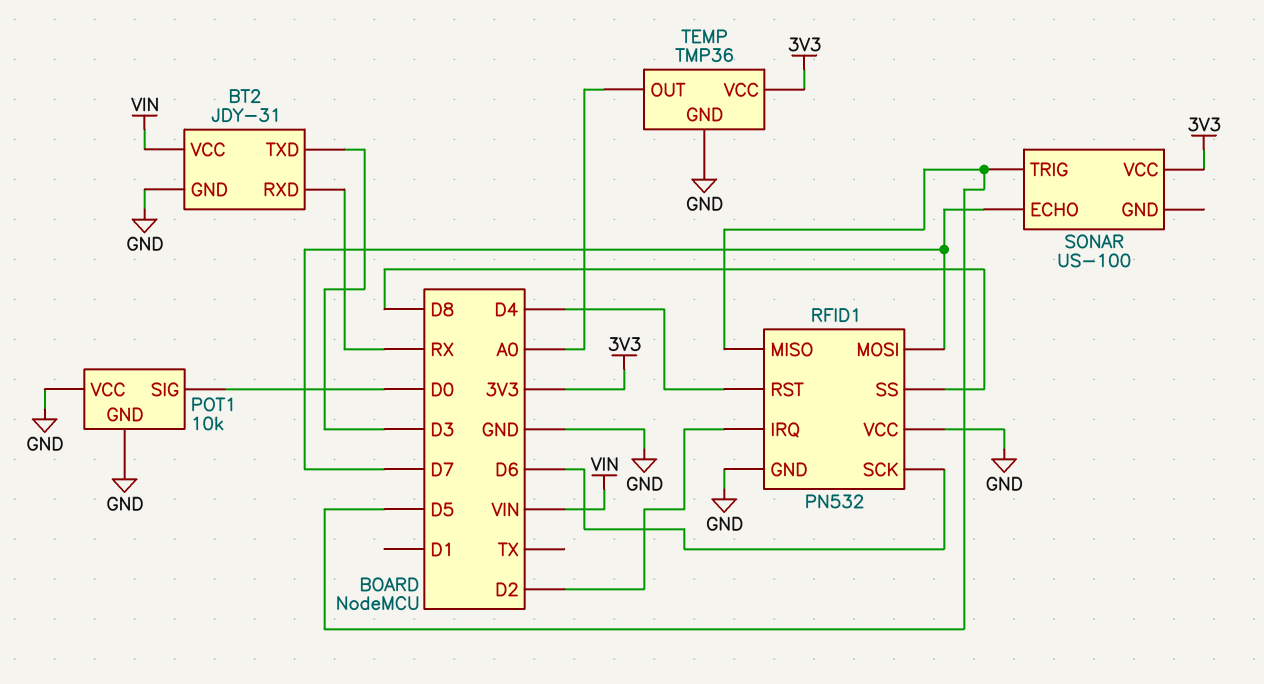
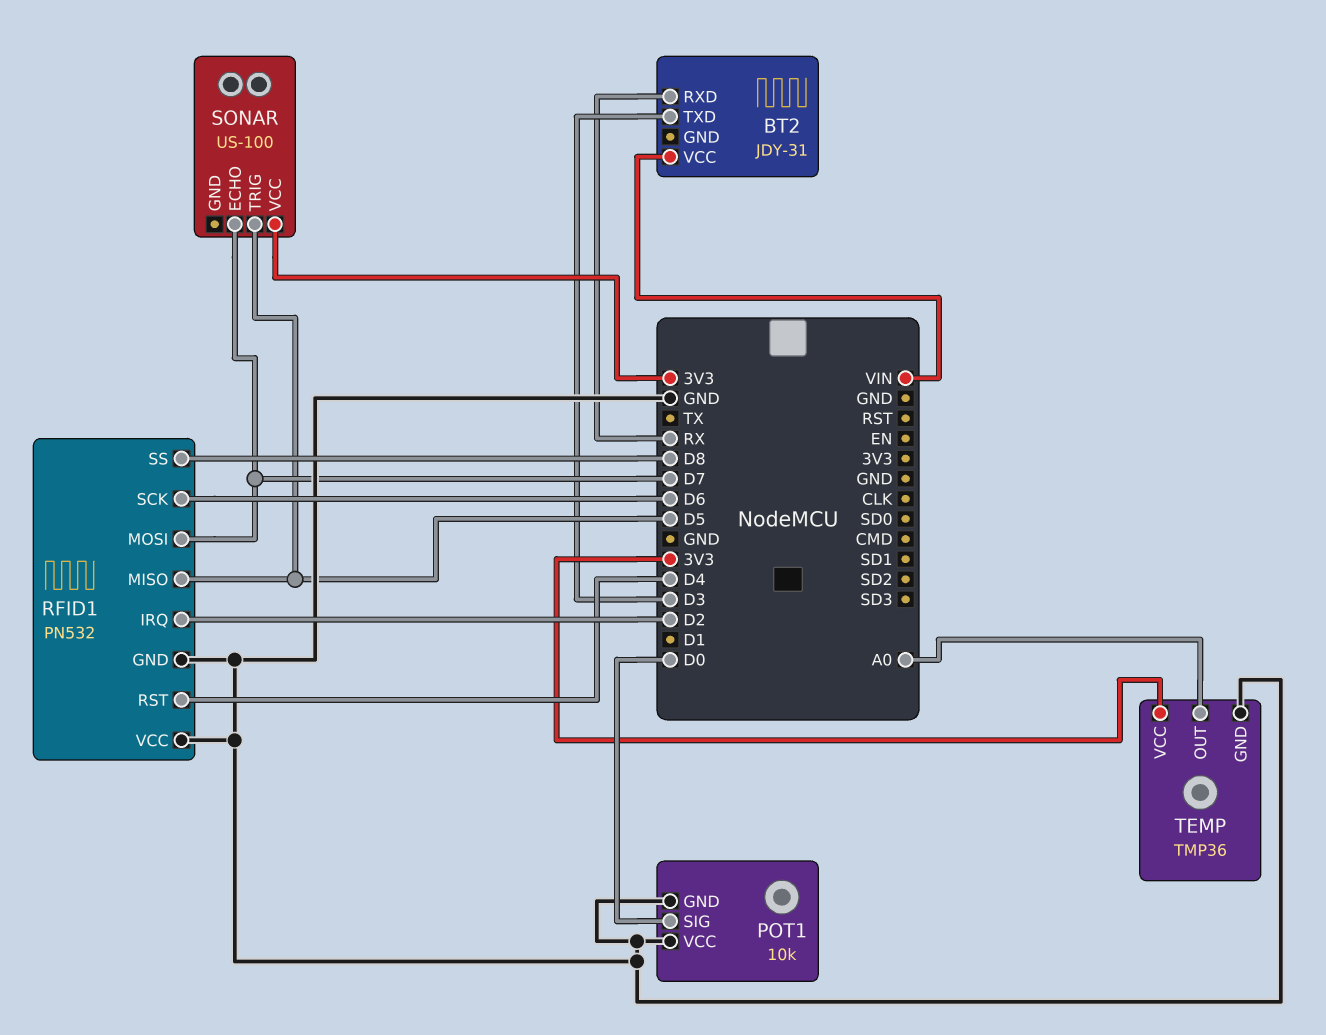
BT2 pin GND: GND -> none

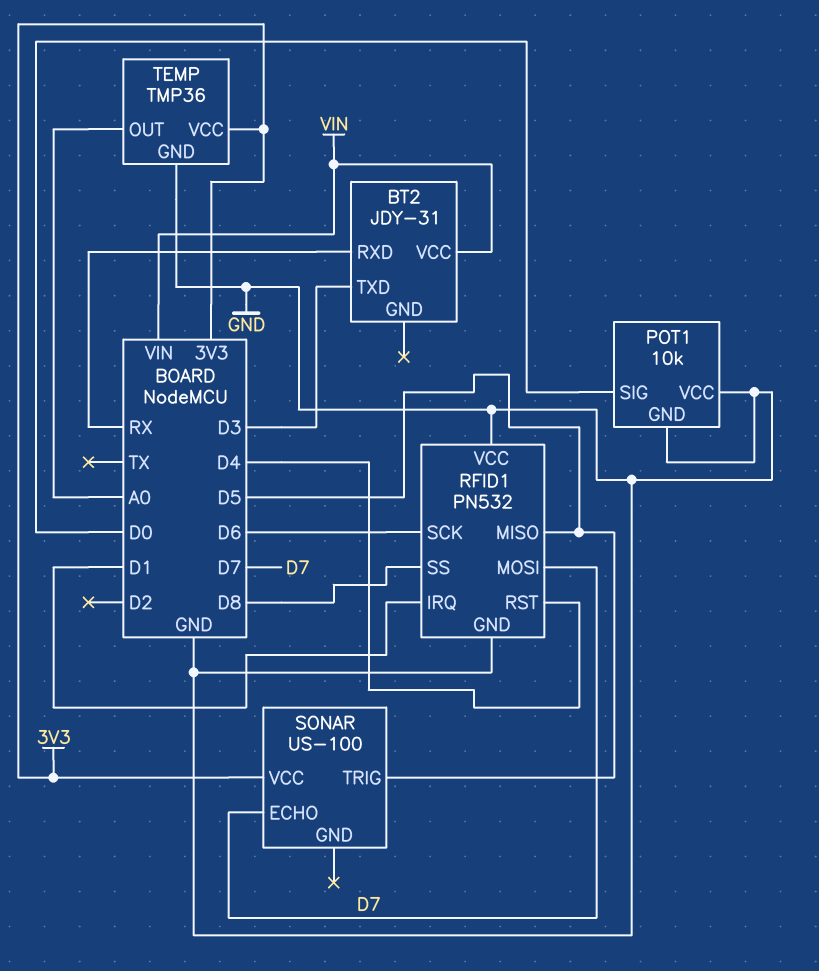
RFID1 pin IRQ: D2 -> D1

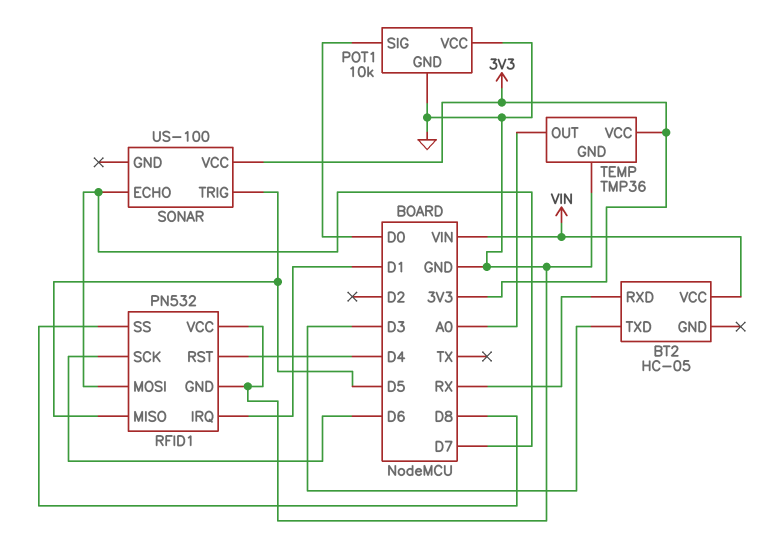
BT2: JDY-31 -> HC-05

